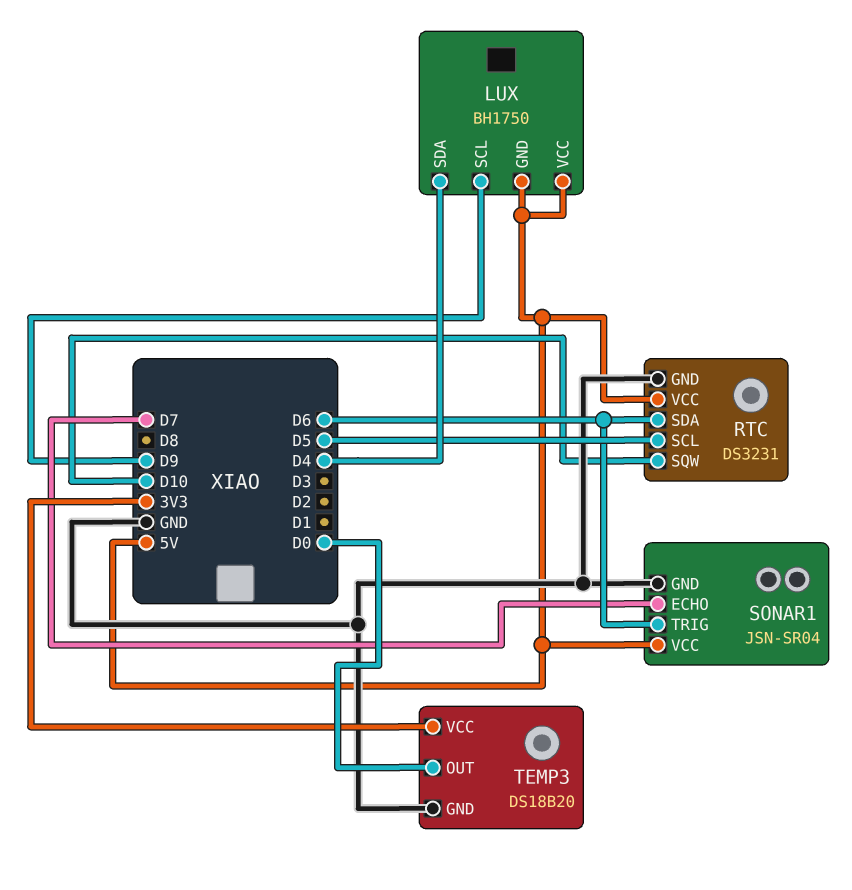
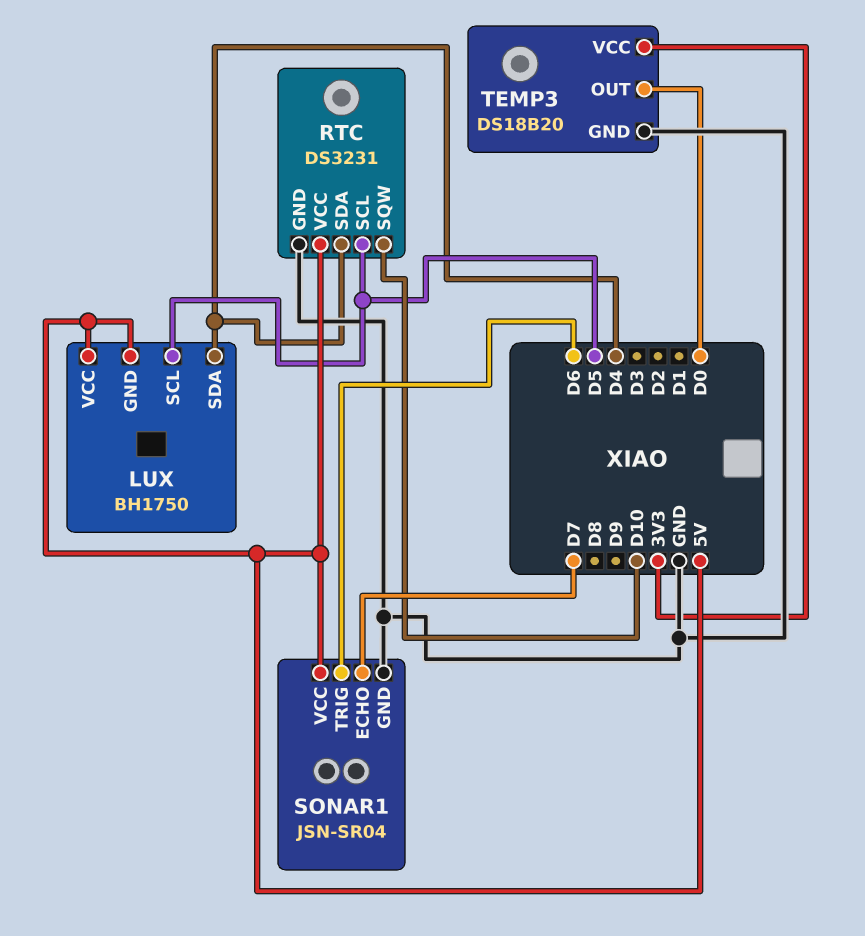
LUX pin SCL: D9 -> D5
RTC pin SDA: D6 -> D4

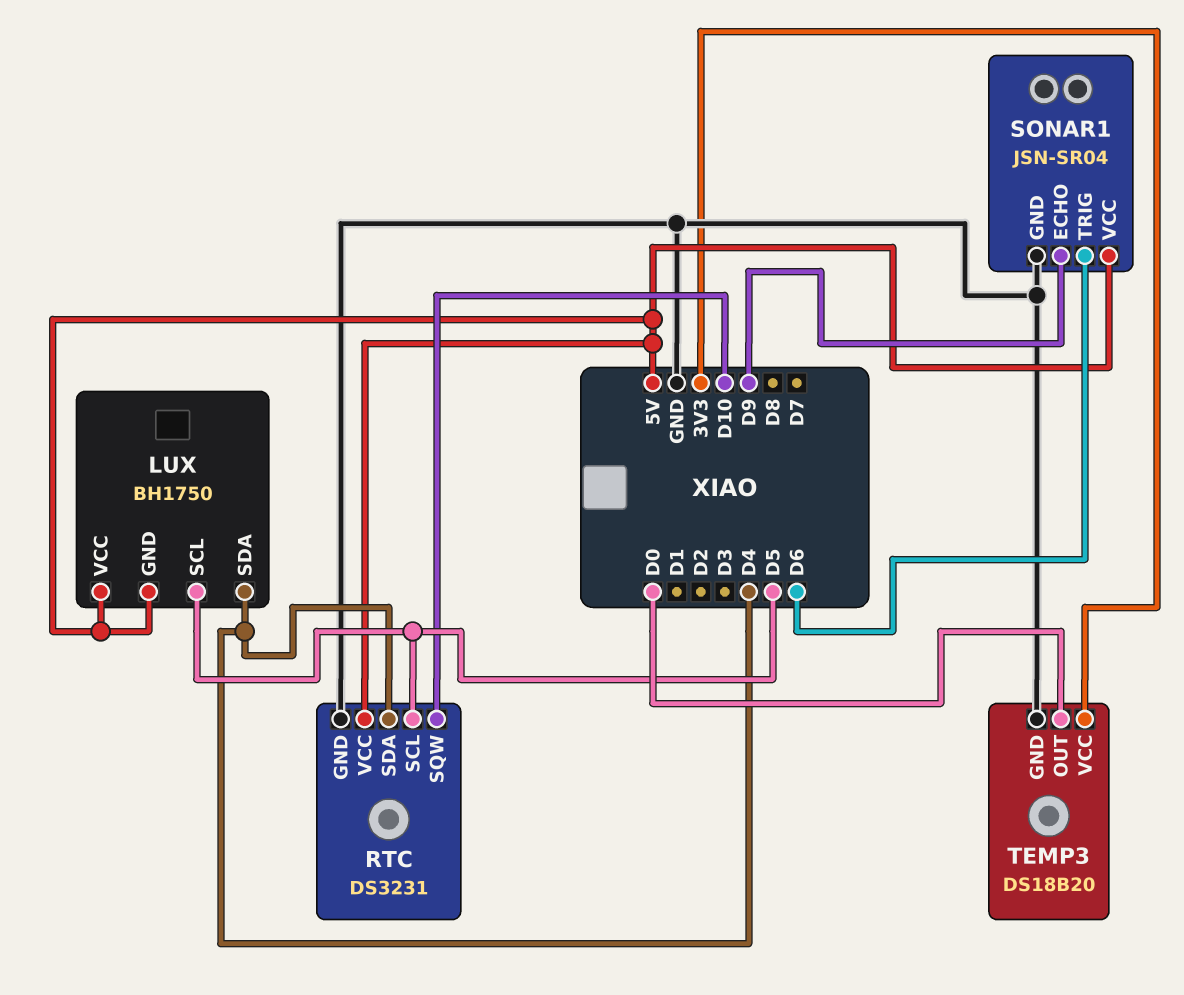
SONAR1 pin ECHO: D7 -> D9

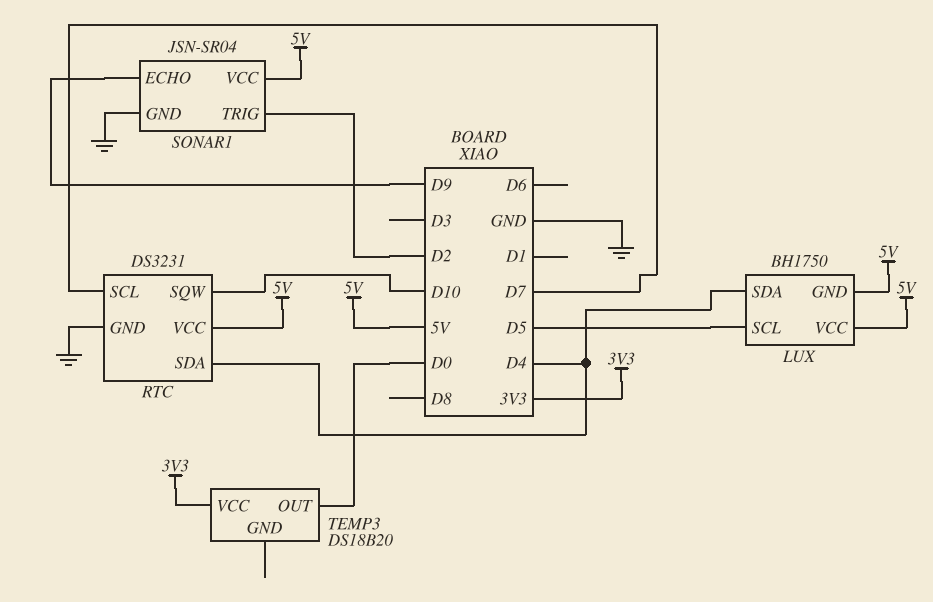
RTC pin SCL: D5 -> D7
SONAR1 pin TRIG: D6 -> D2
TEMP3 pin GND: GND -> none

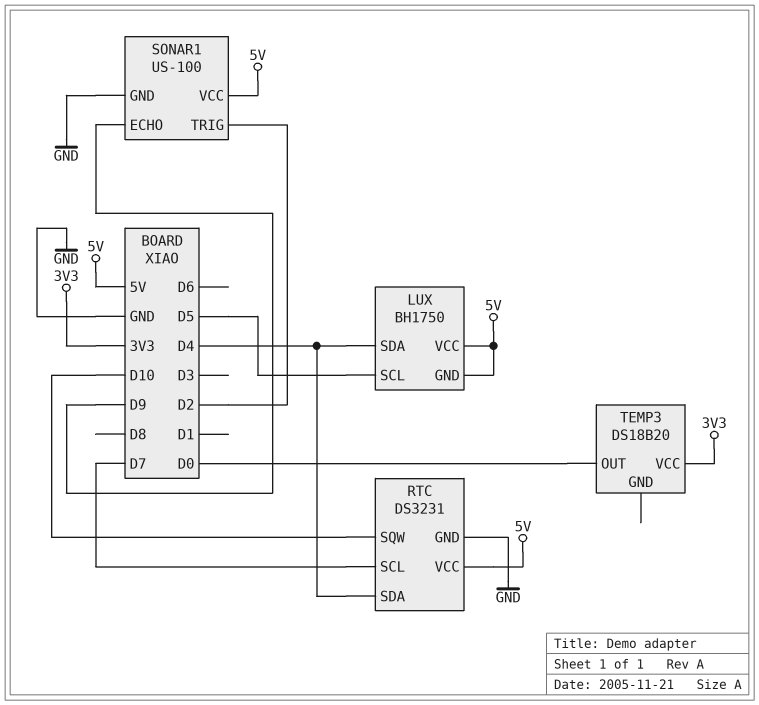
SONAR1: JSN-SR04 -> US-100

